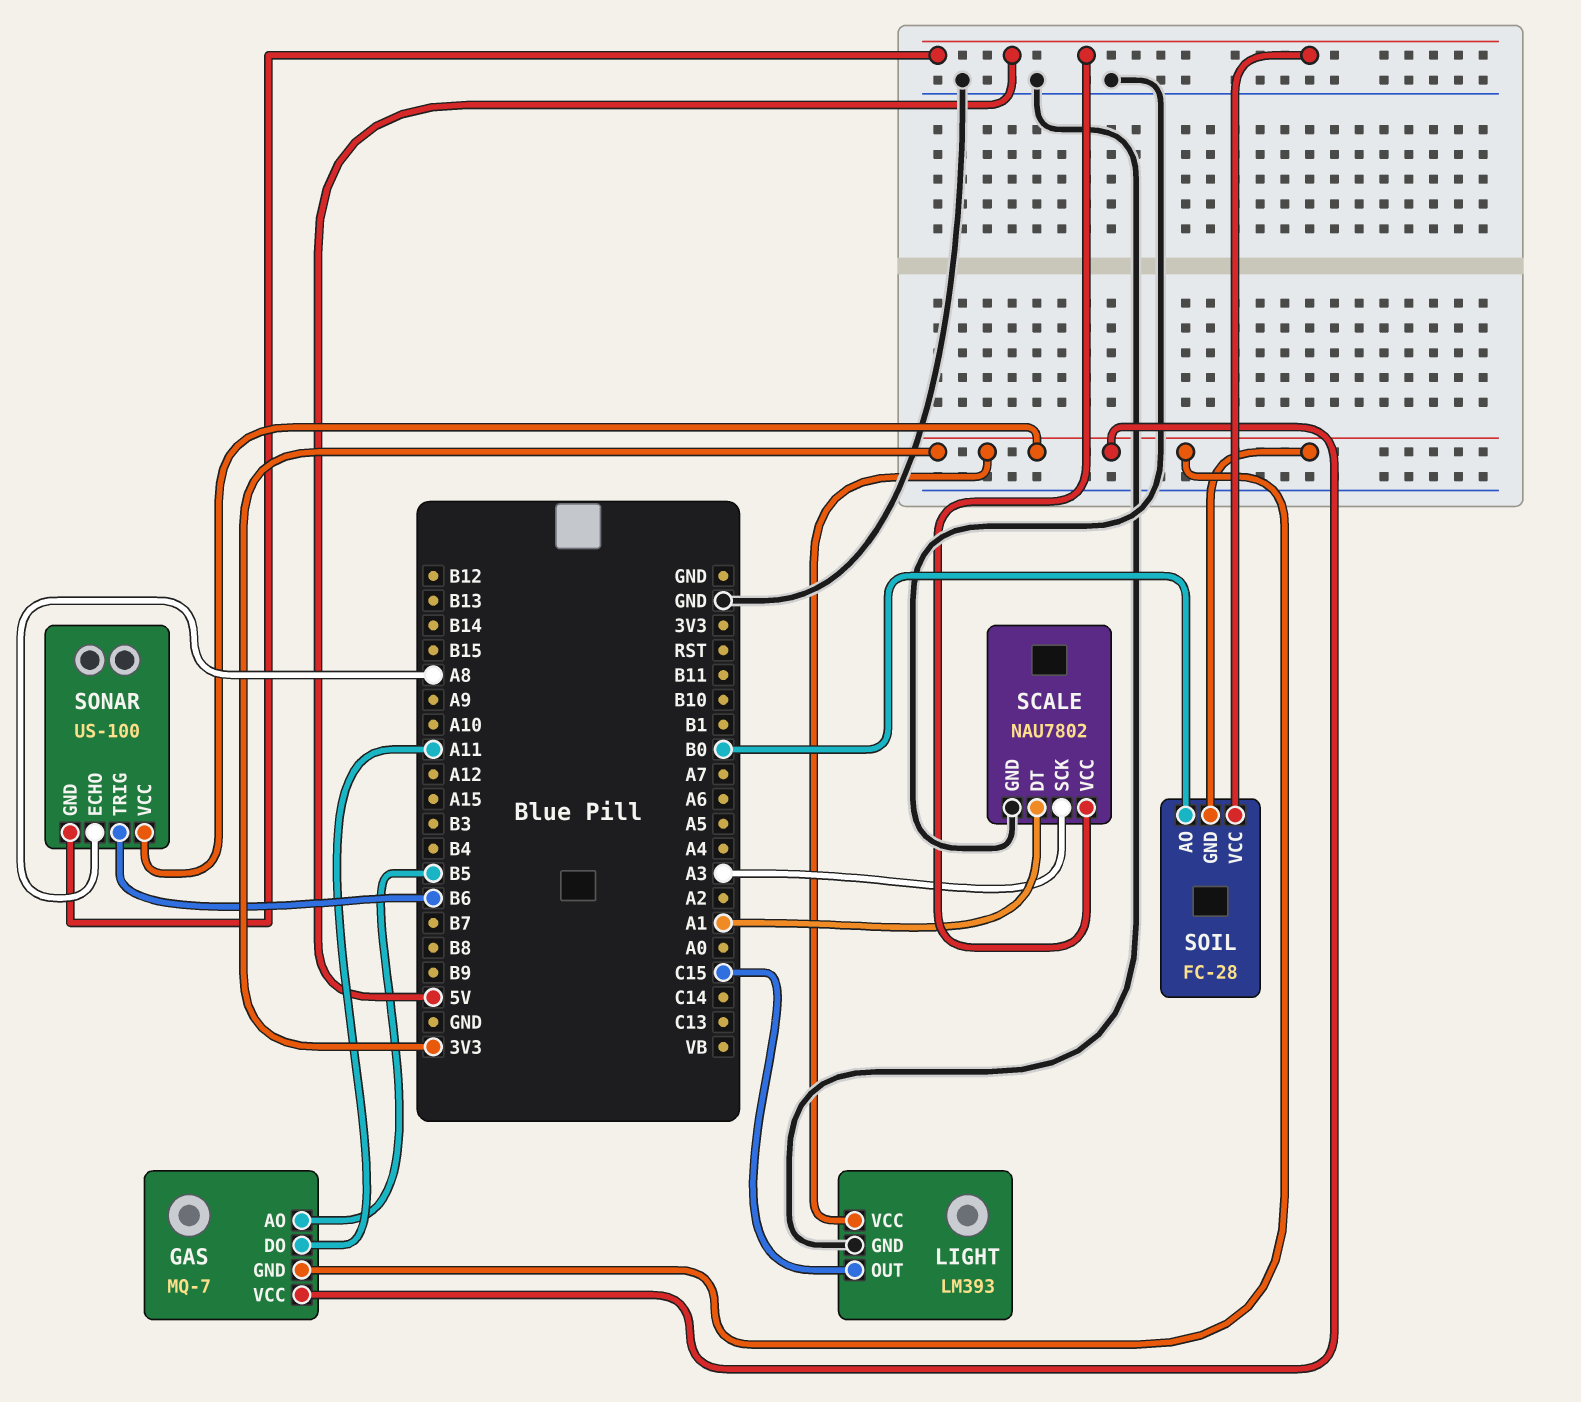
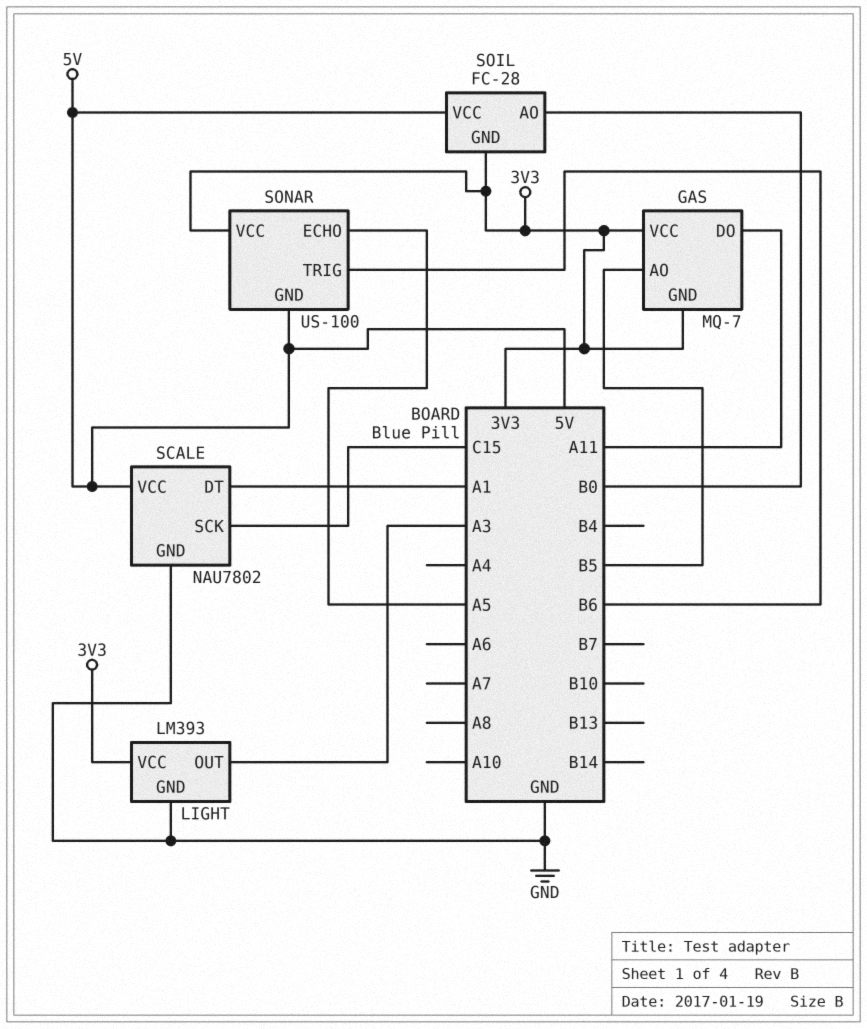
LIGHT pin OUT: C15 -> A3
SCALE pin SCK: A3 -> C15
SONAR pin ECHO: A8 -> A5

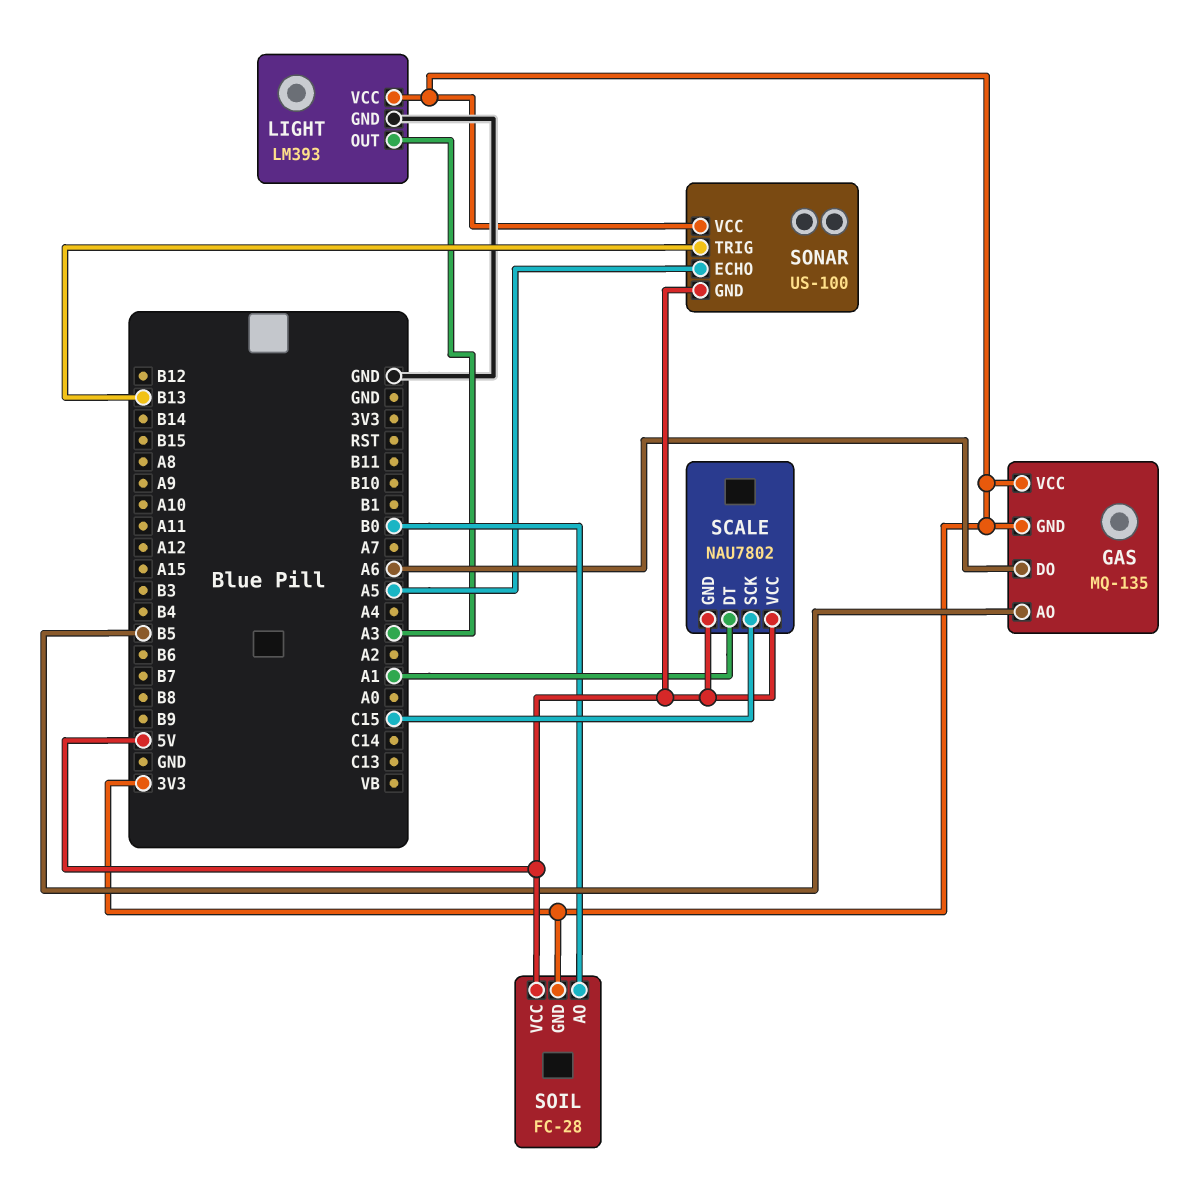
GAS: MQ-7 -> MQ-135
GAS pin DO: A11 -> A6
SCALE pin GND: GND -> 5V
SONAR pin TRIG: B6 -> B13

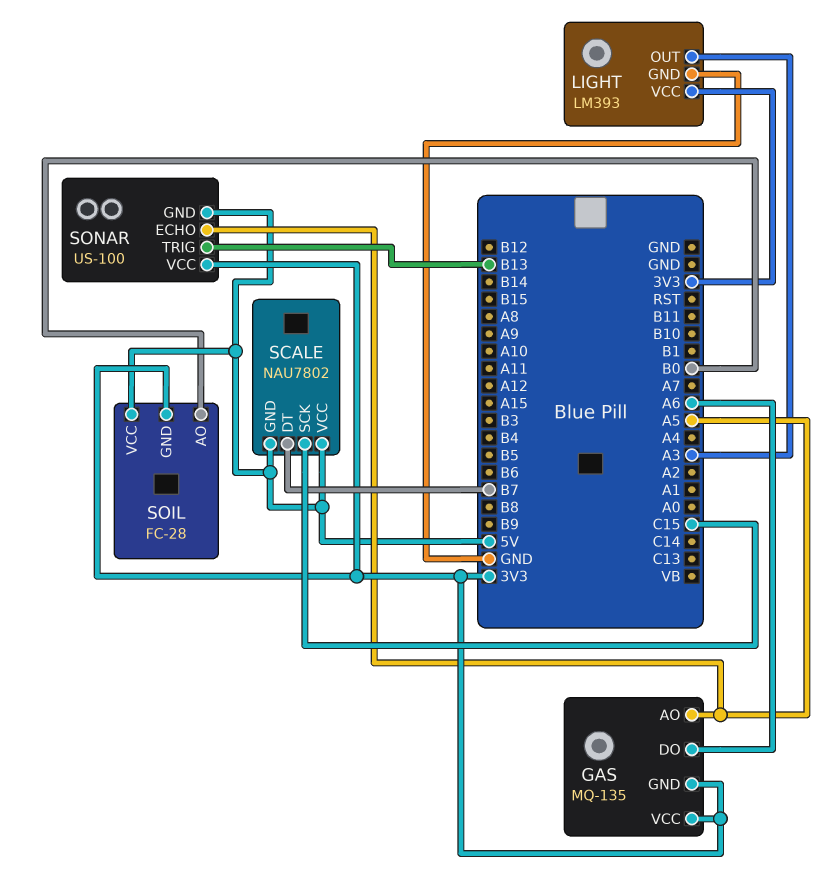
GAS pin AO: B5 -> A5
SCALE pin DT: A1 -> B7

